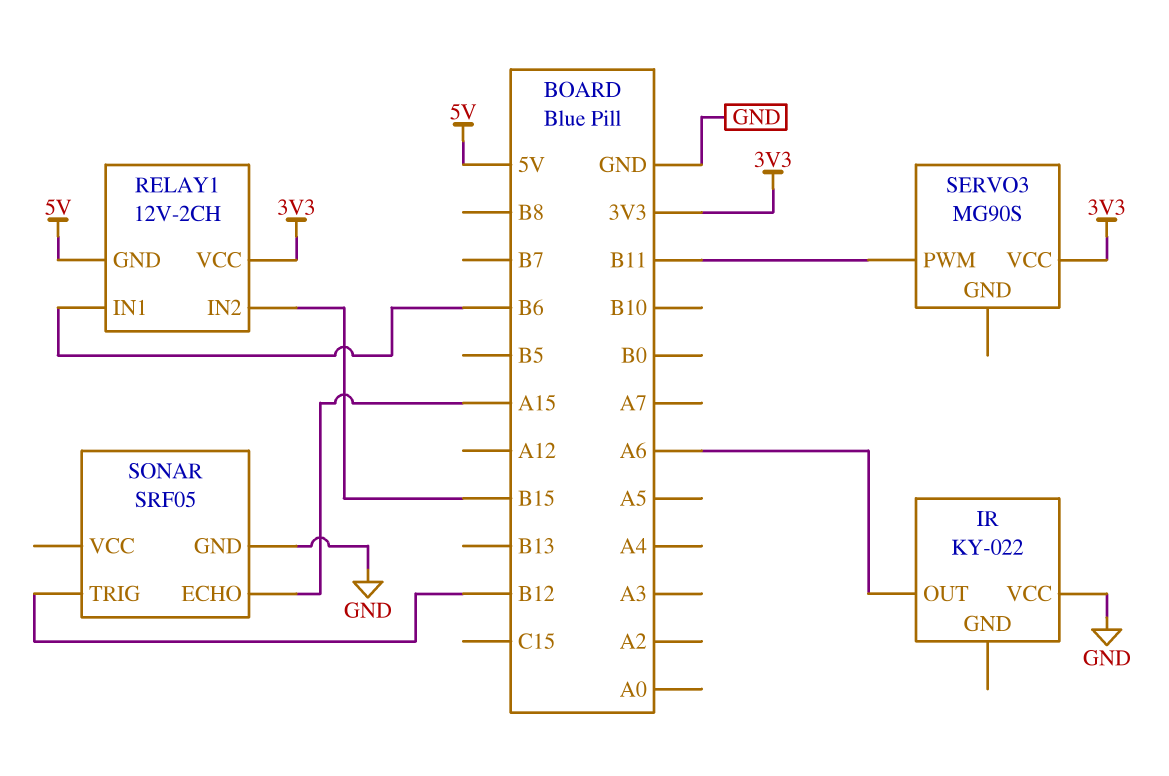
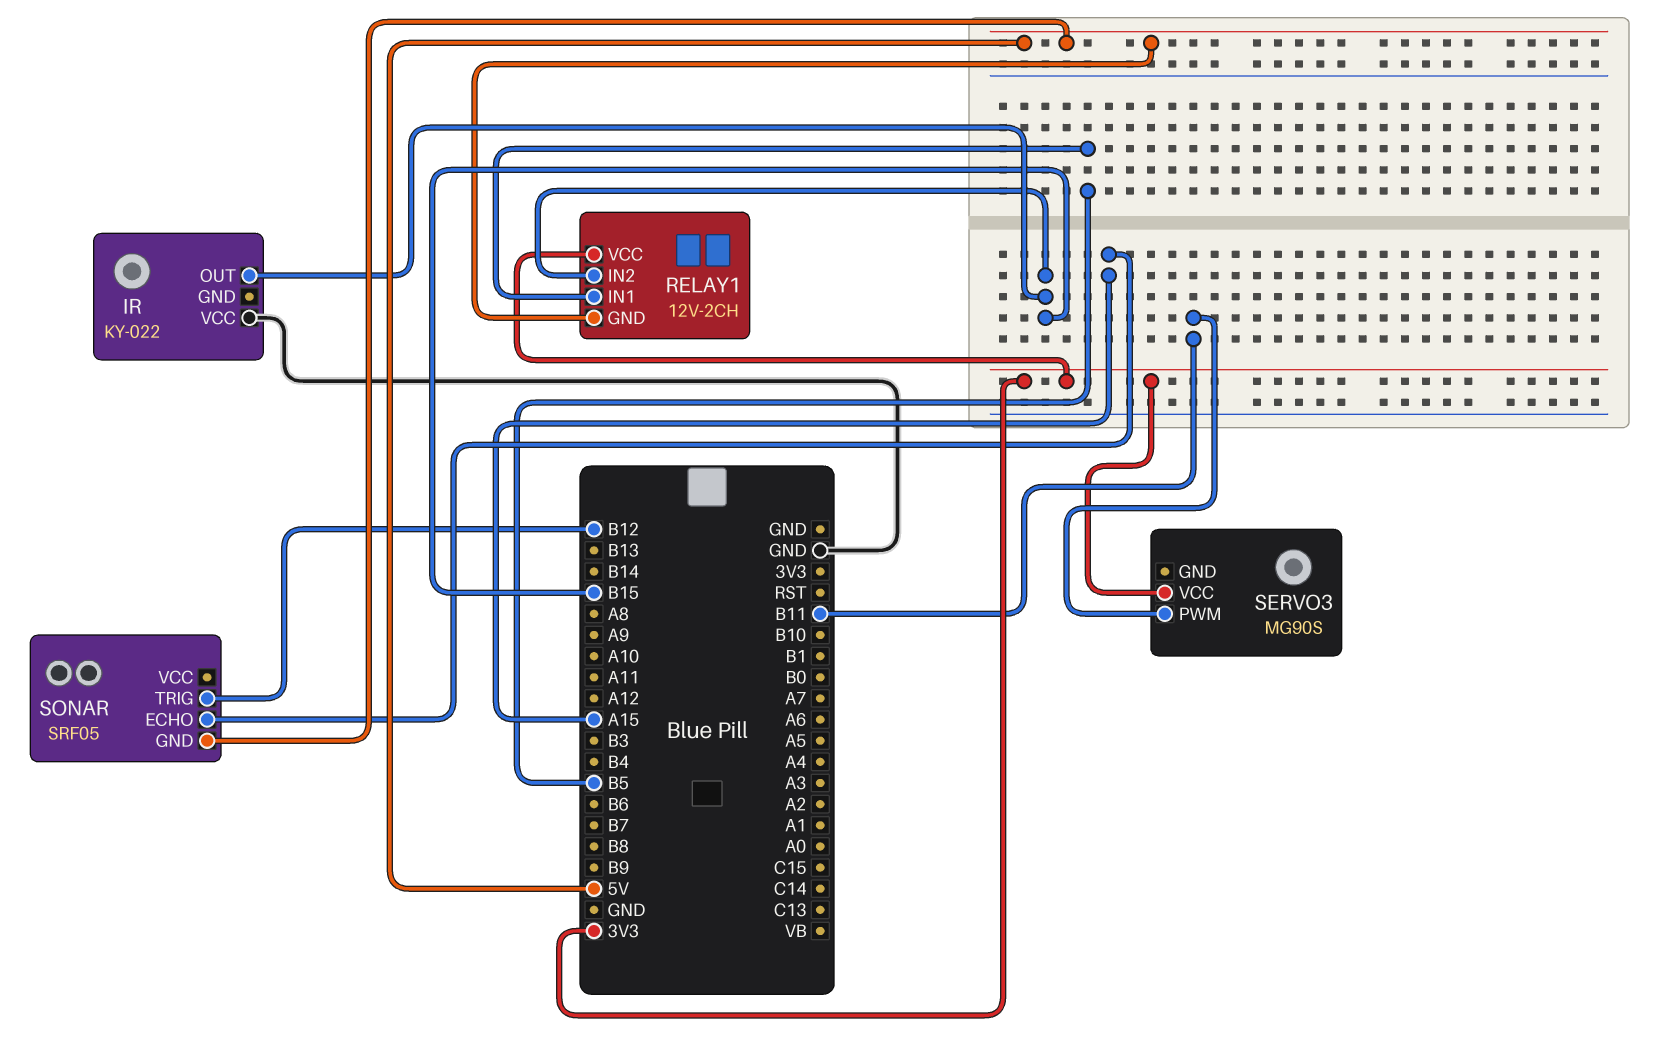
IR pin OUT: A6 -> B15
RELAY1 pin IN1: B6 -> B5
SONAR pin GND: GND -> 5V

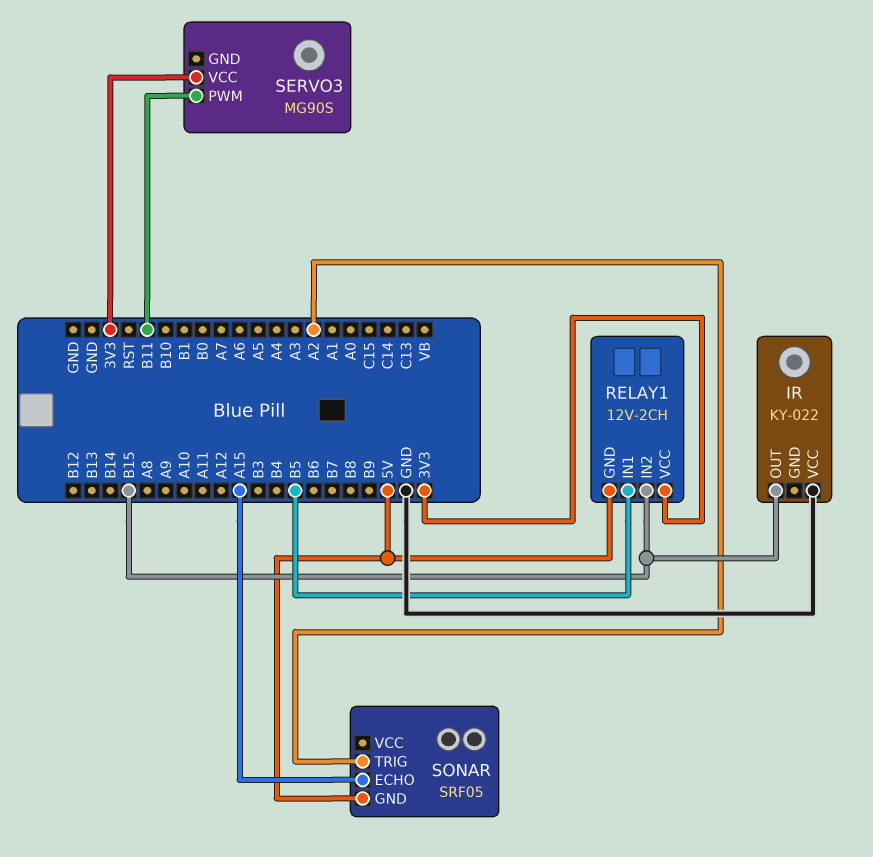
SONAR pin TRIG: B12 -> A2

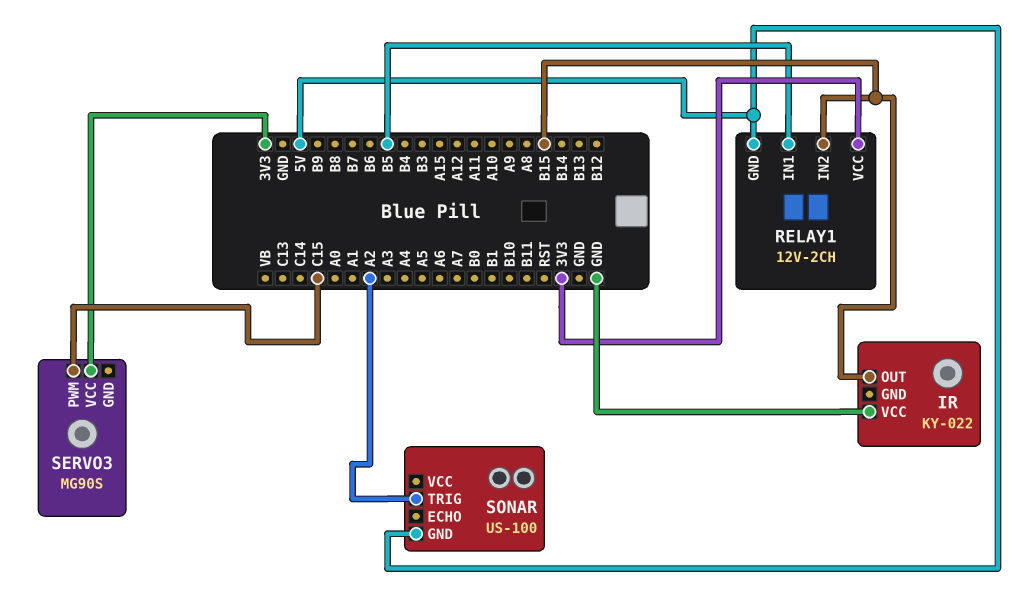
SERVO3 pin PWM: B11 -> C15
SONAR: SRF05 -> US-100
SONAR pin ECHO: A15 -> none

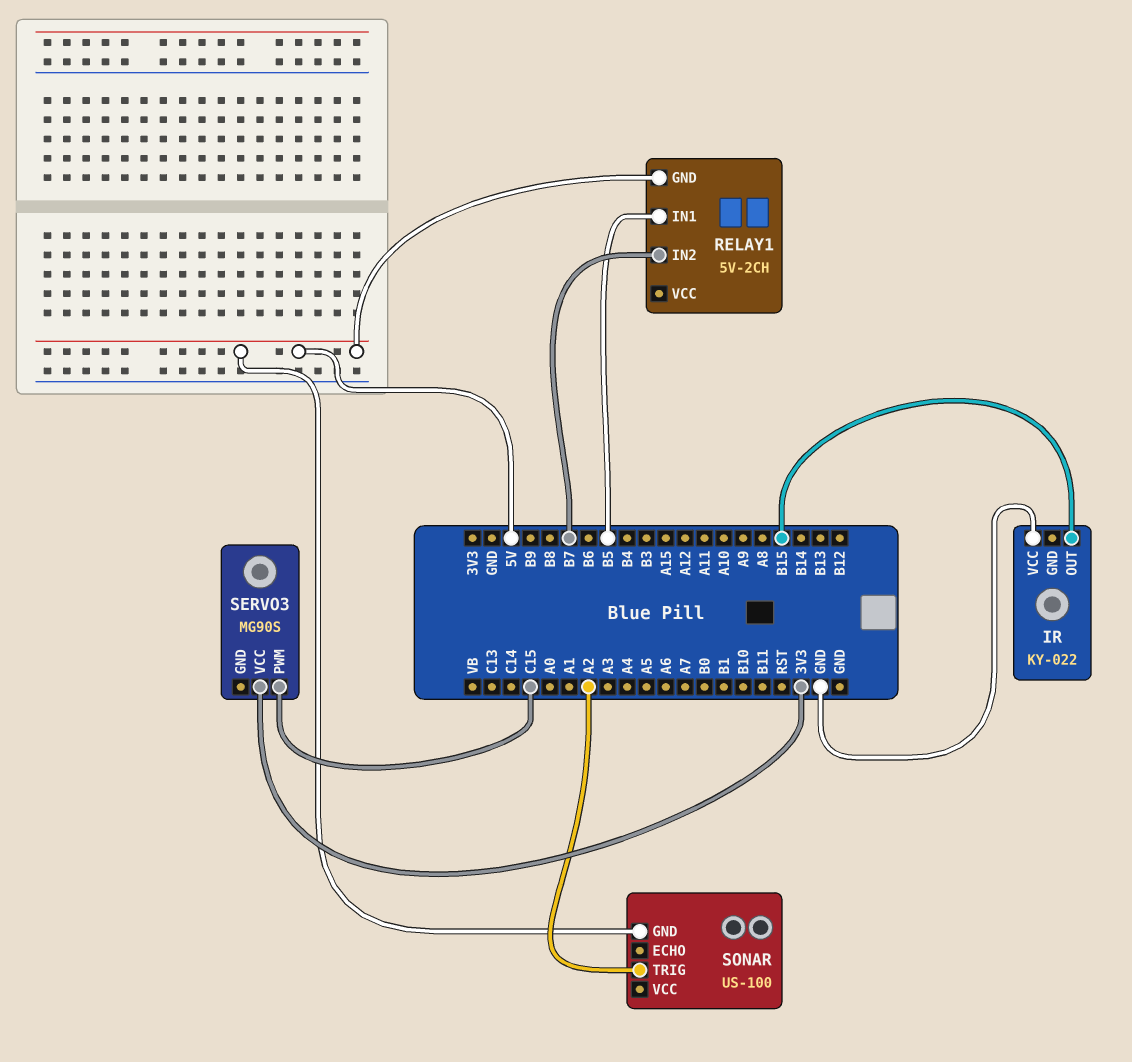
RELAY1: 12V-2CH -> 5V-2CH
RELAY1 pin IN2: B15 -> B7
RELAY1 pin VCC: 3V3 -> none

